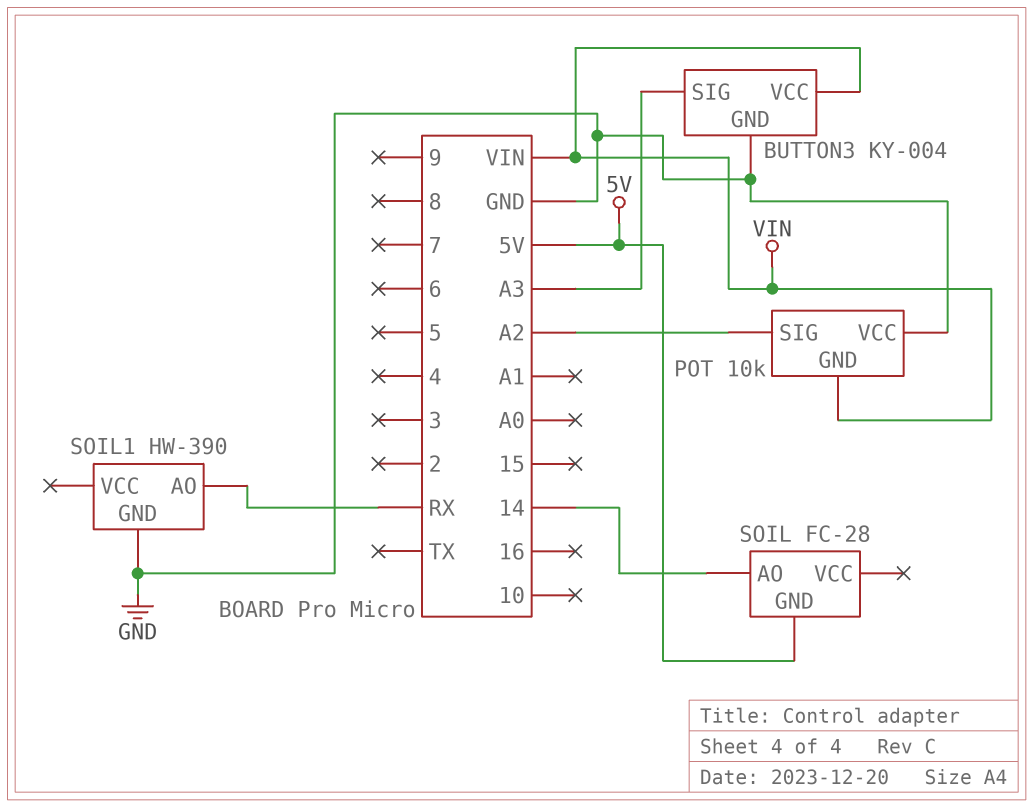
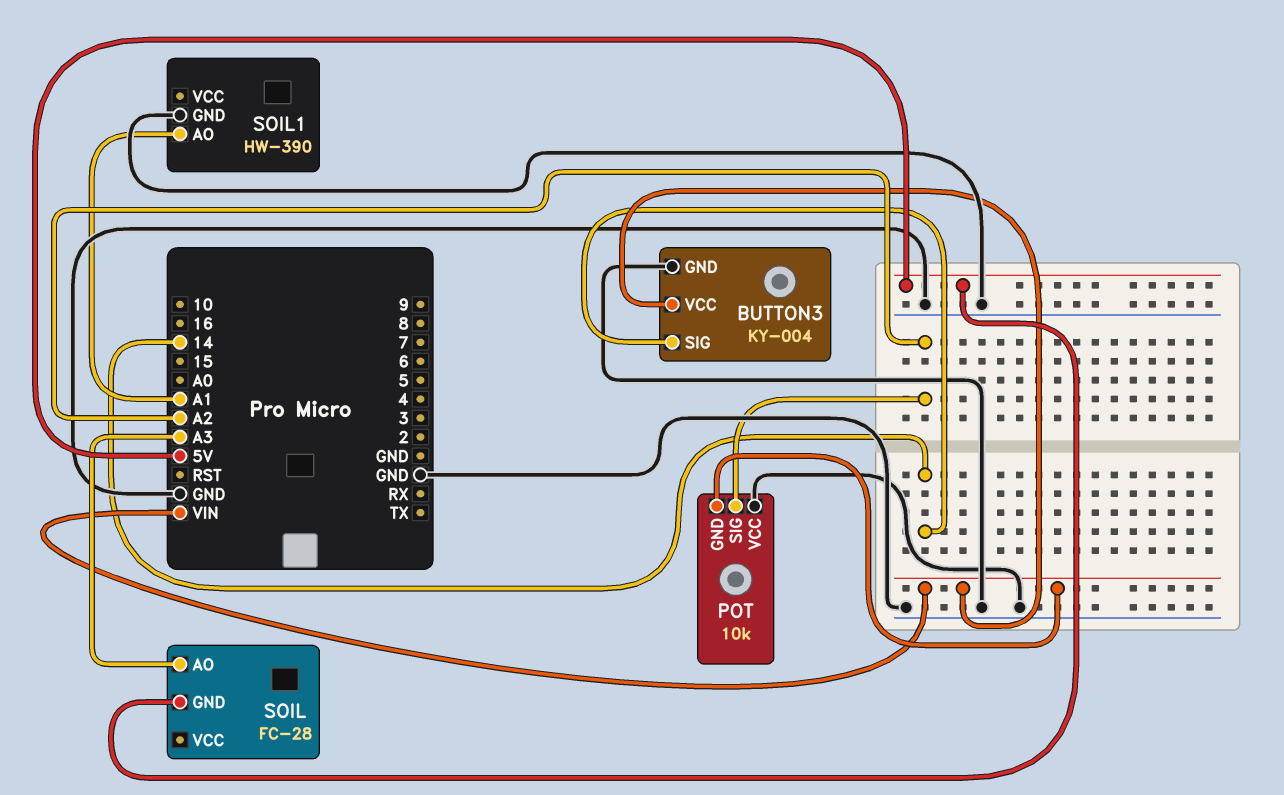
BUTTON3 pin SIG: A3 -> 14
SOIL pin AO: 14 -> A3
SOIL1 pin AO: RX -> A1

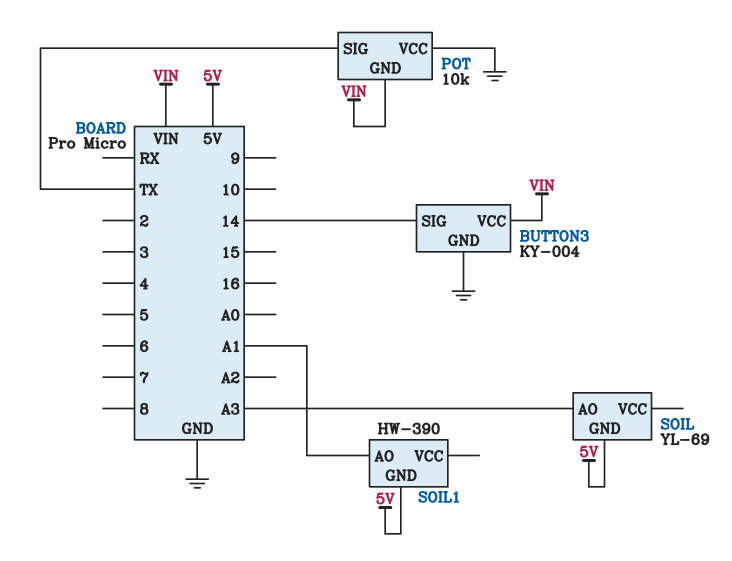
POT pin SIG: A2 -> TX
SOIL: FC-28 -> YL-69
SOIL1 pin GND: GND -> 5V

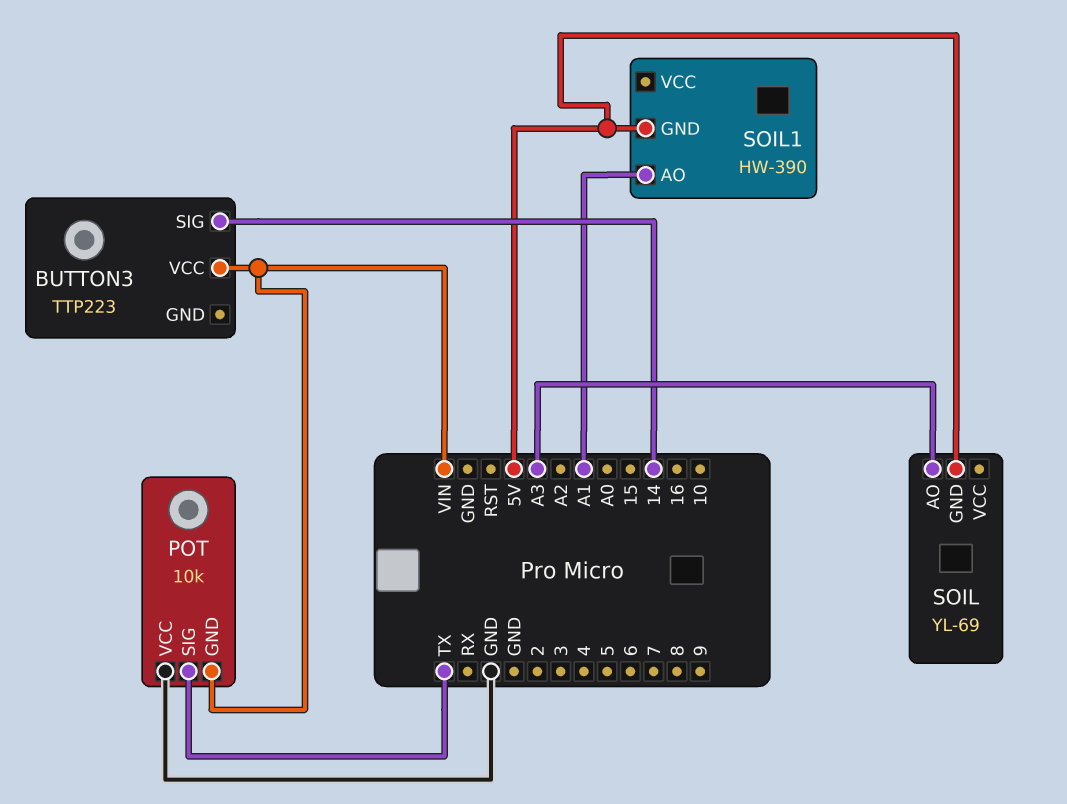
BUTTON3: KY-004 -> TTP223
BUTTON3 pin GND: GND -> none

